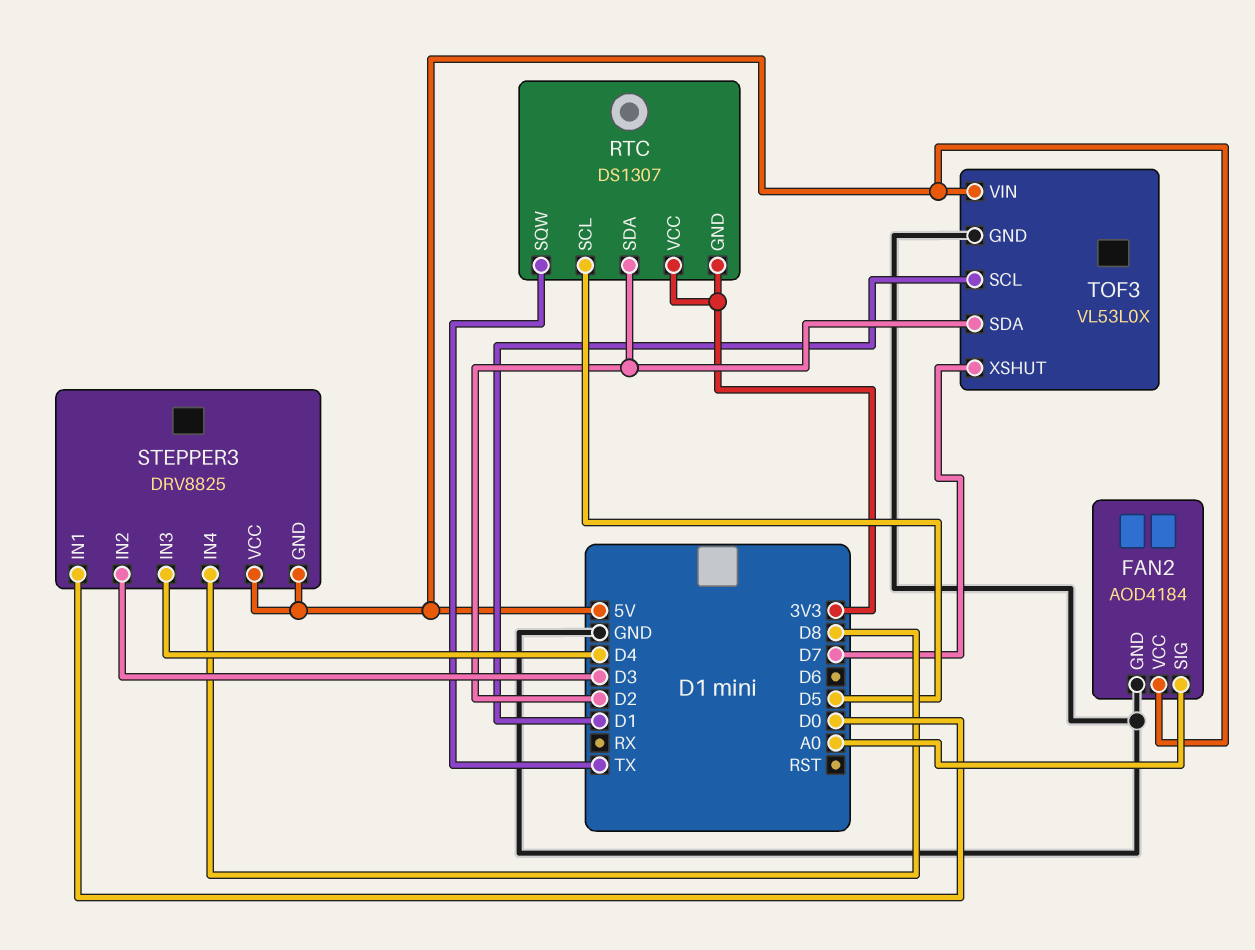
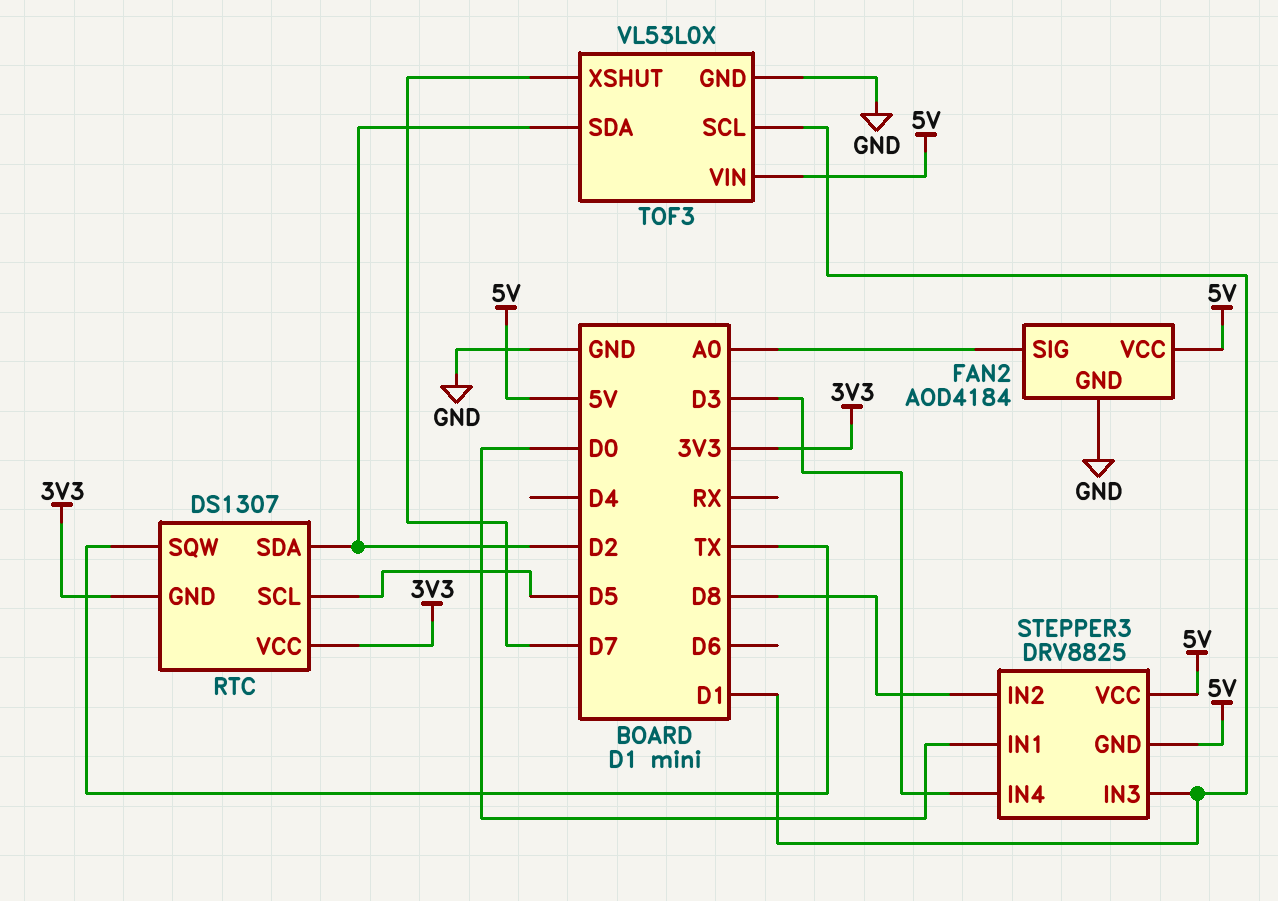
STEPPER3 pin IN2: D3 -> D8
STEPPER3 pin IN3: D4 -> D1
STEPPER3 pin IN4: D8 -> D3

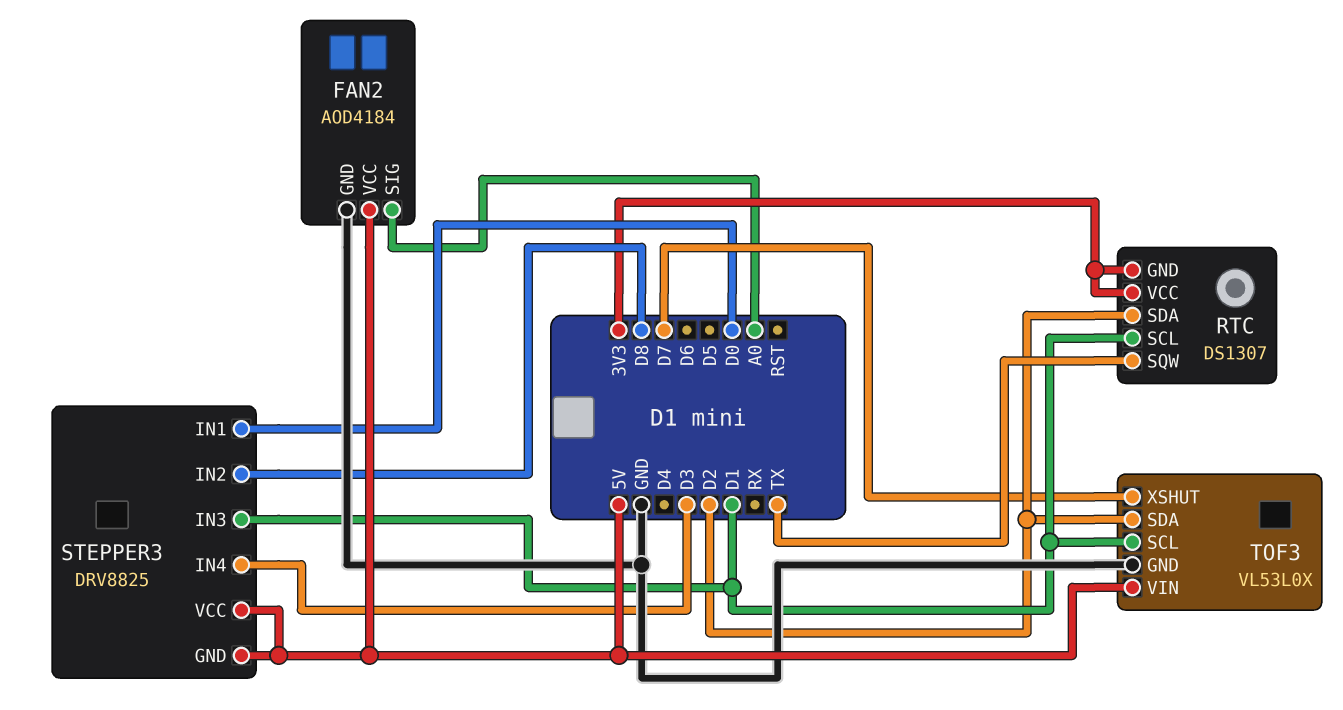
RTC pin SCL: D5 -> D1

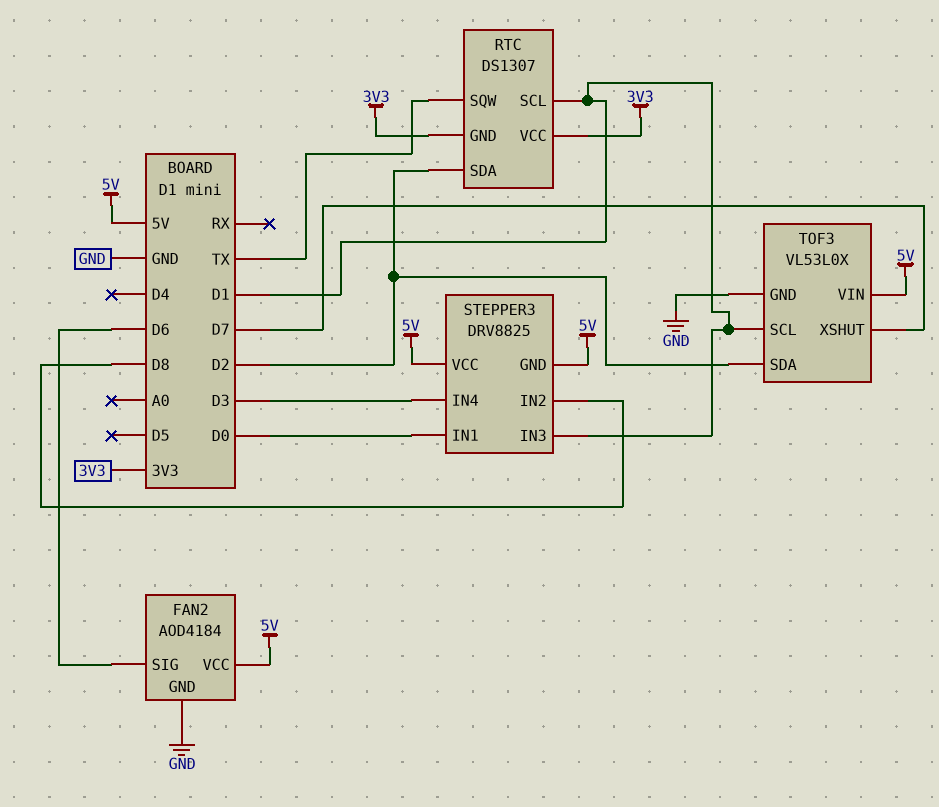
FAN2 pin SIG: A0 -> D6

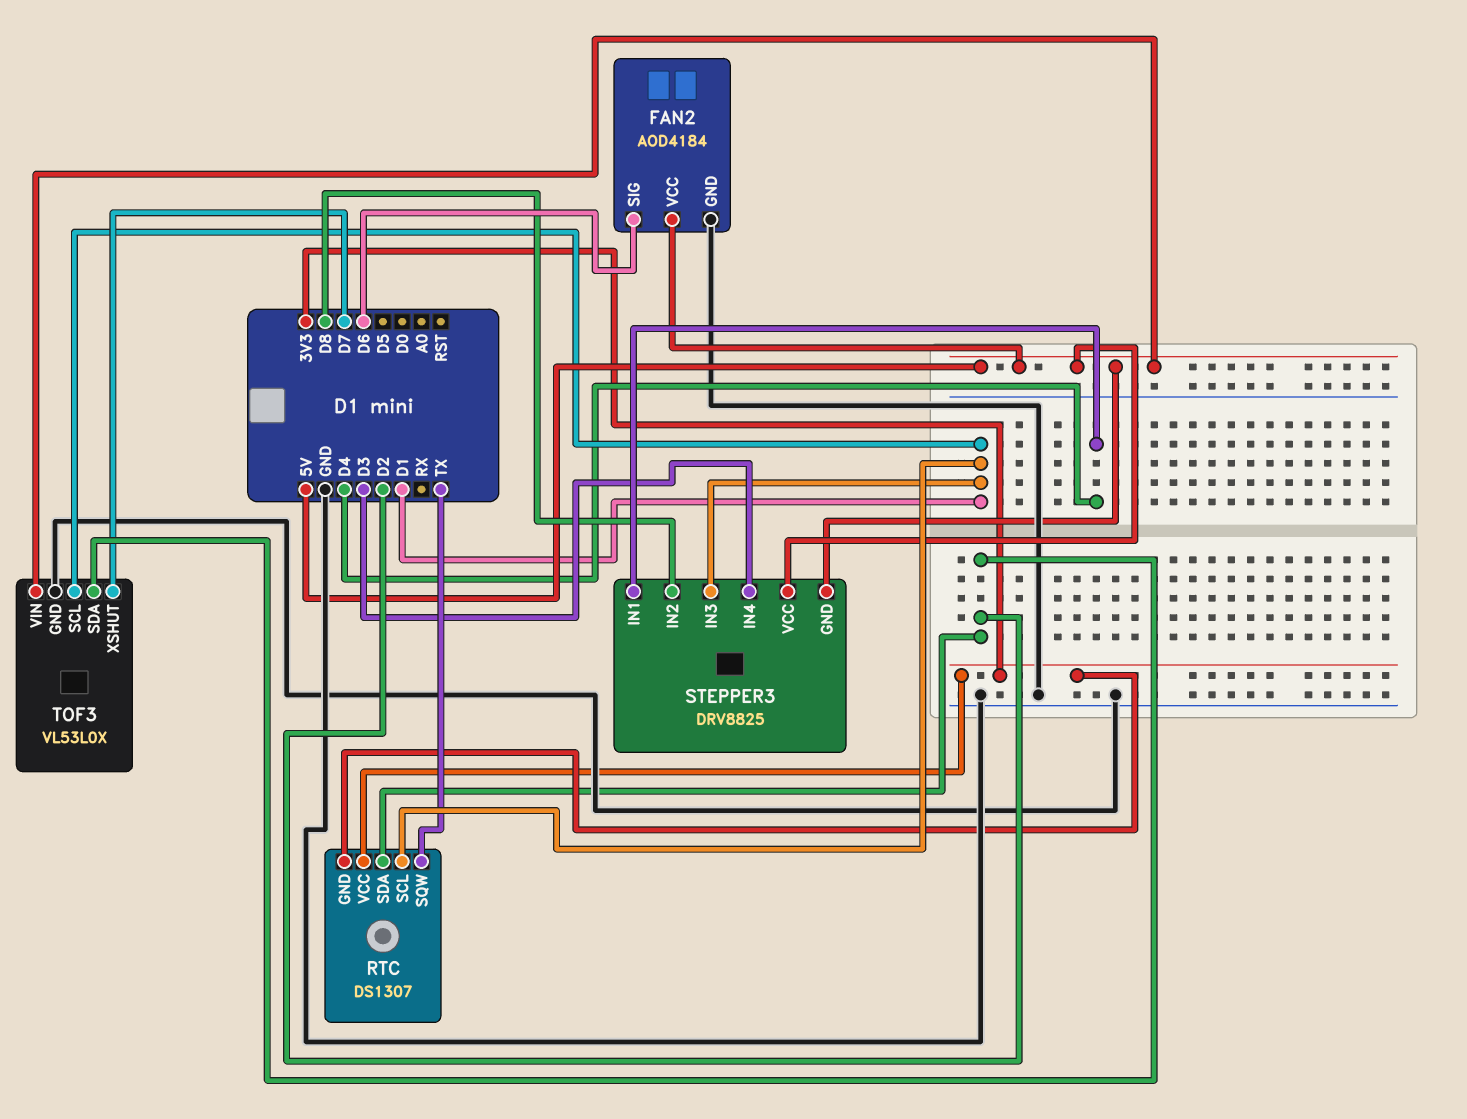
STEPPER3 pin IN1: D0 -> D4

